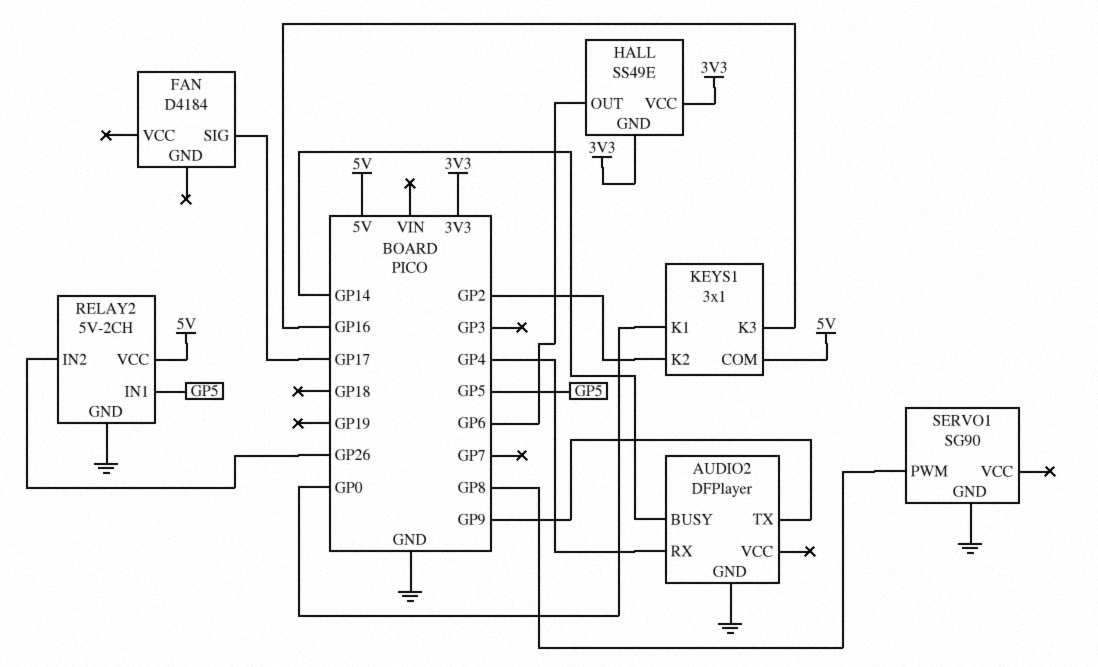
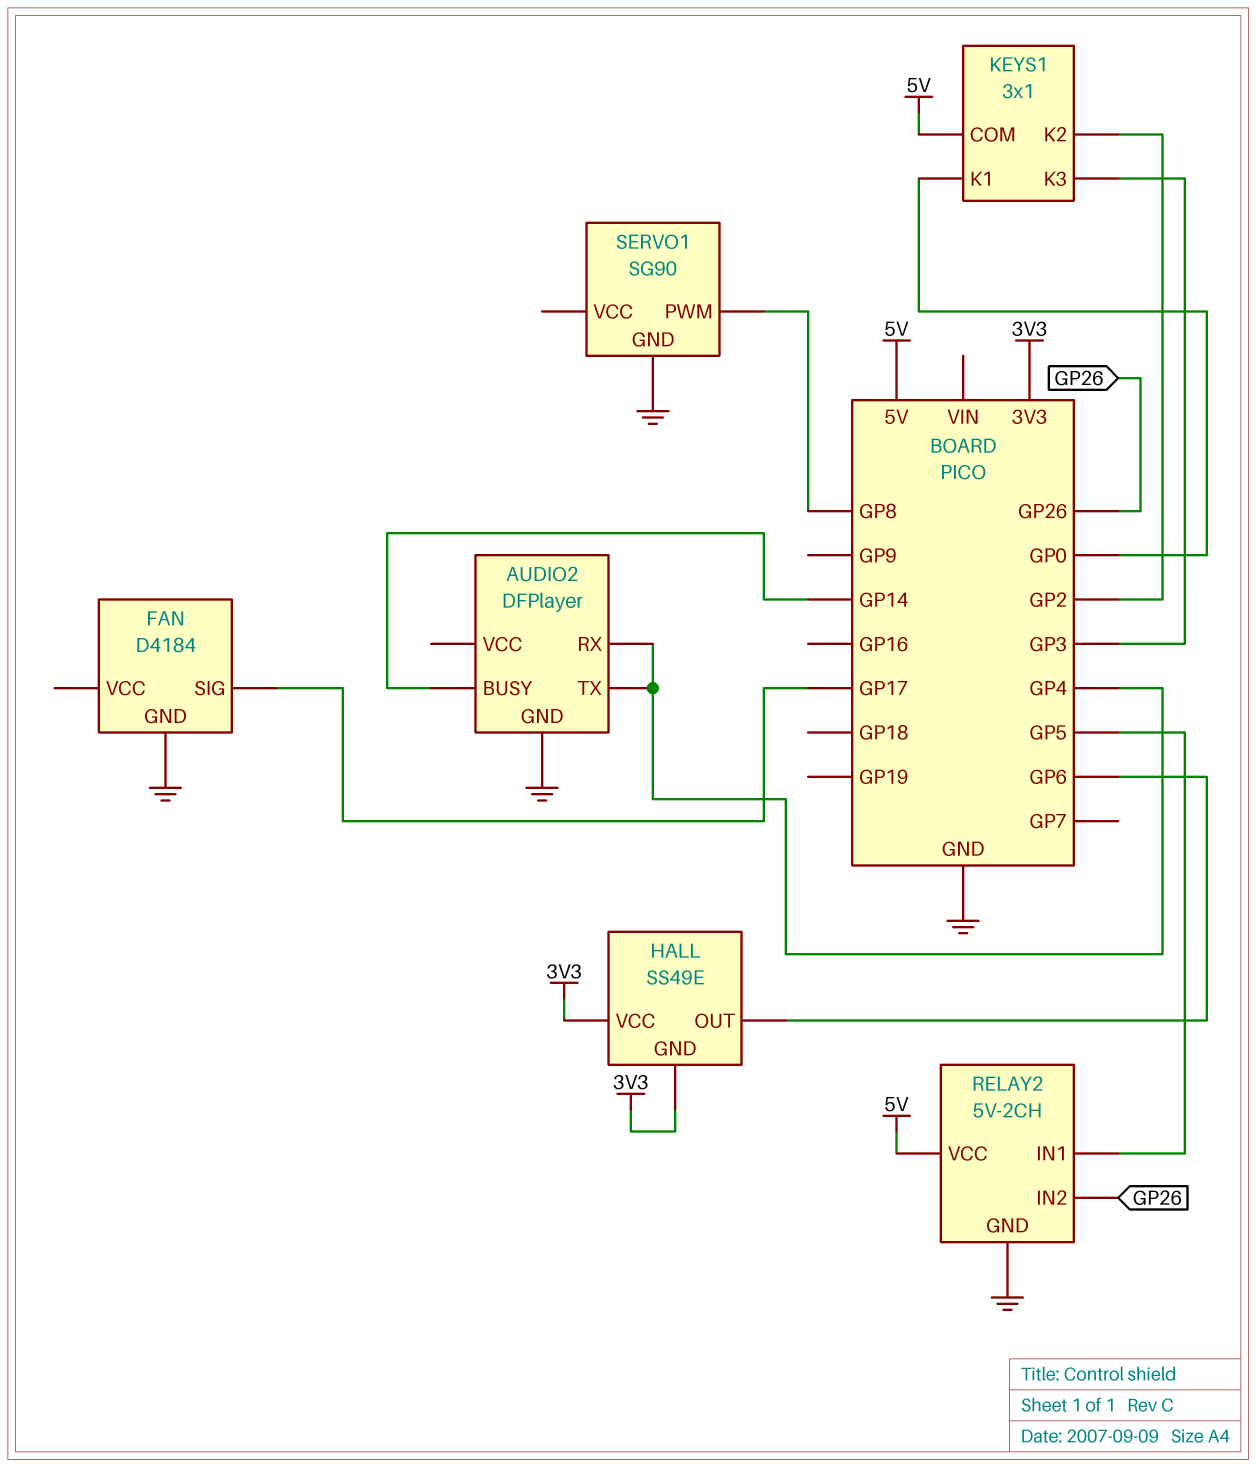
AUDIO2 pin TX: GP9 -> GP4
FAN pin GND: none -> GND
KEYS1 pin K3: GP16 -> GP3

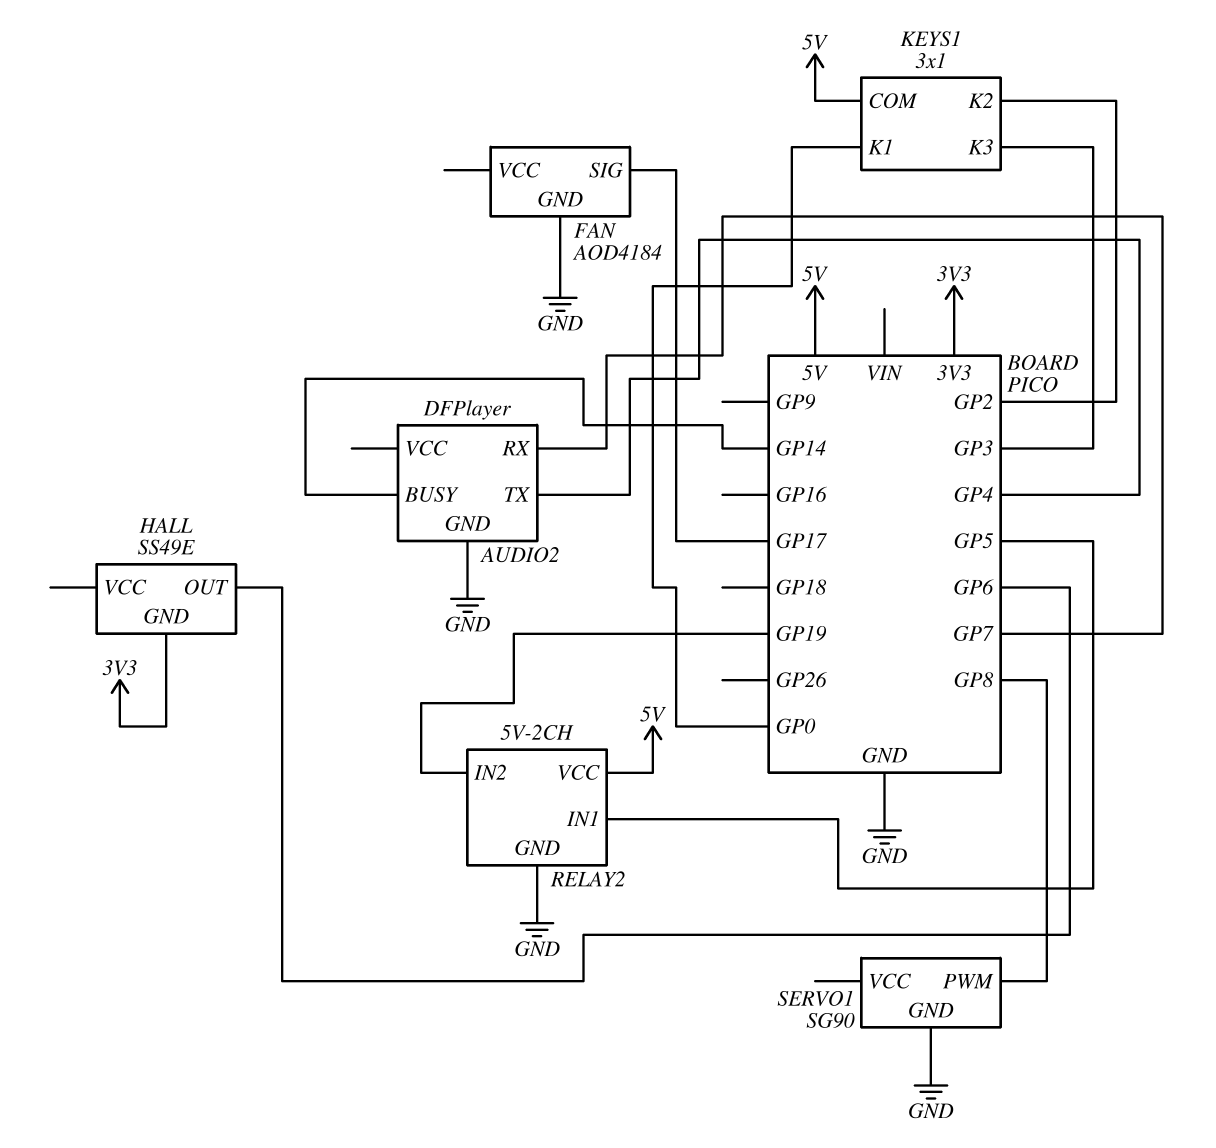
AUDIO2 pin RX: GP4 -> GP7
FAN: D4184 -> AOD4184
HALL pin VCC: 3V3 -> none
RELAY2 pin IN2: GP26 -> GP19

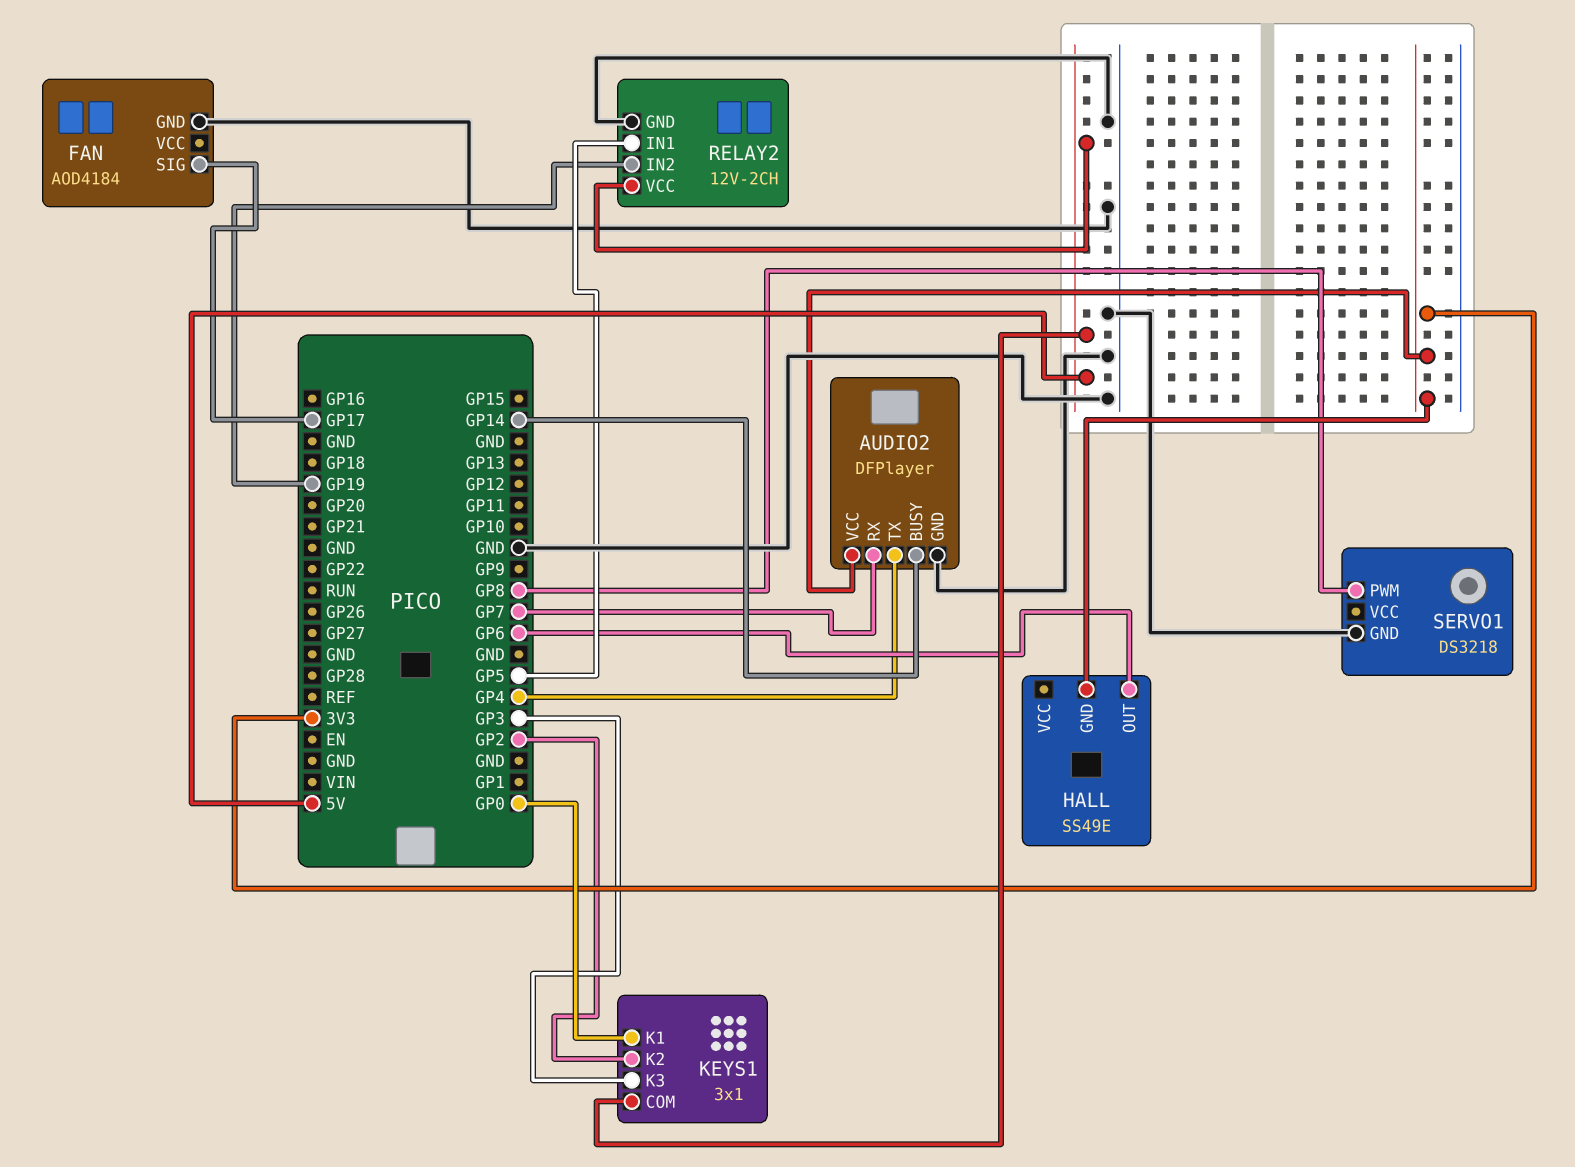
AUDIO2 pin VCC: none -> 3V3
RELAY2: 5V-2CH -> 12V-2CH
SERVO1: SG90 -> DS3218

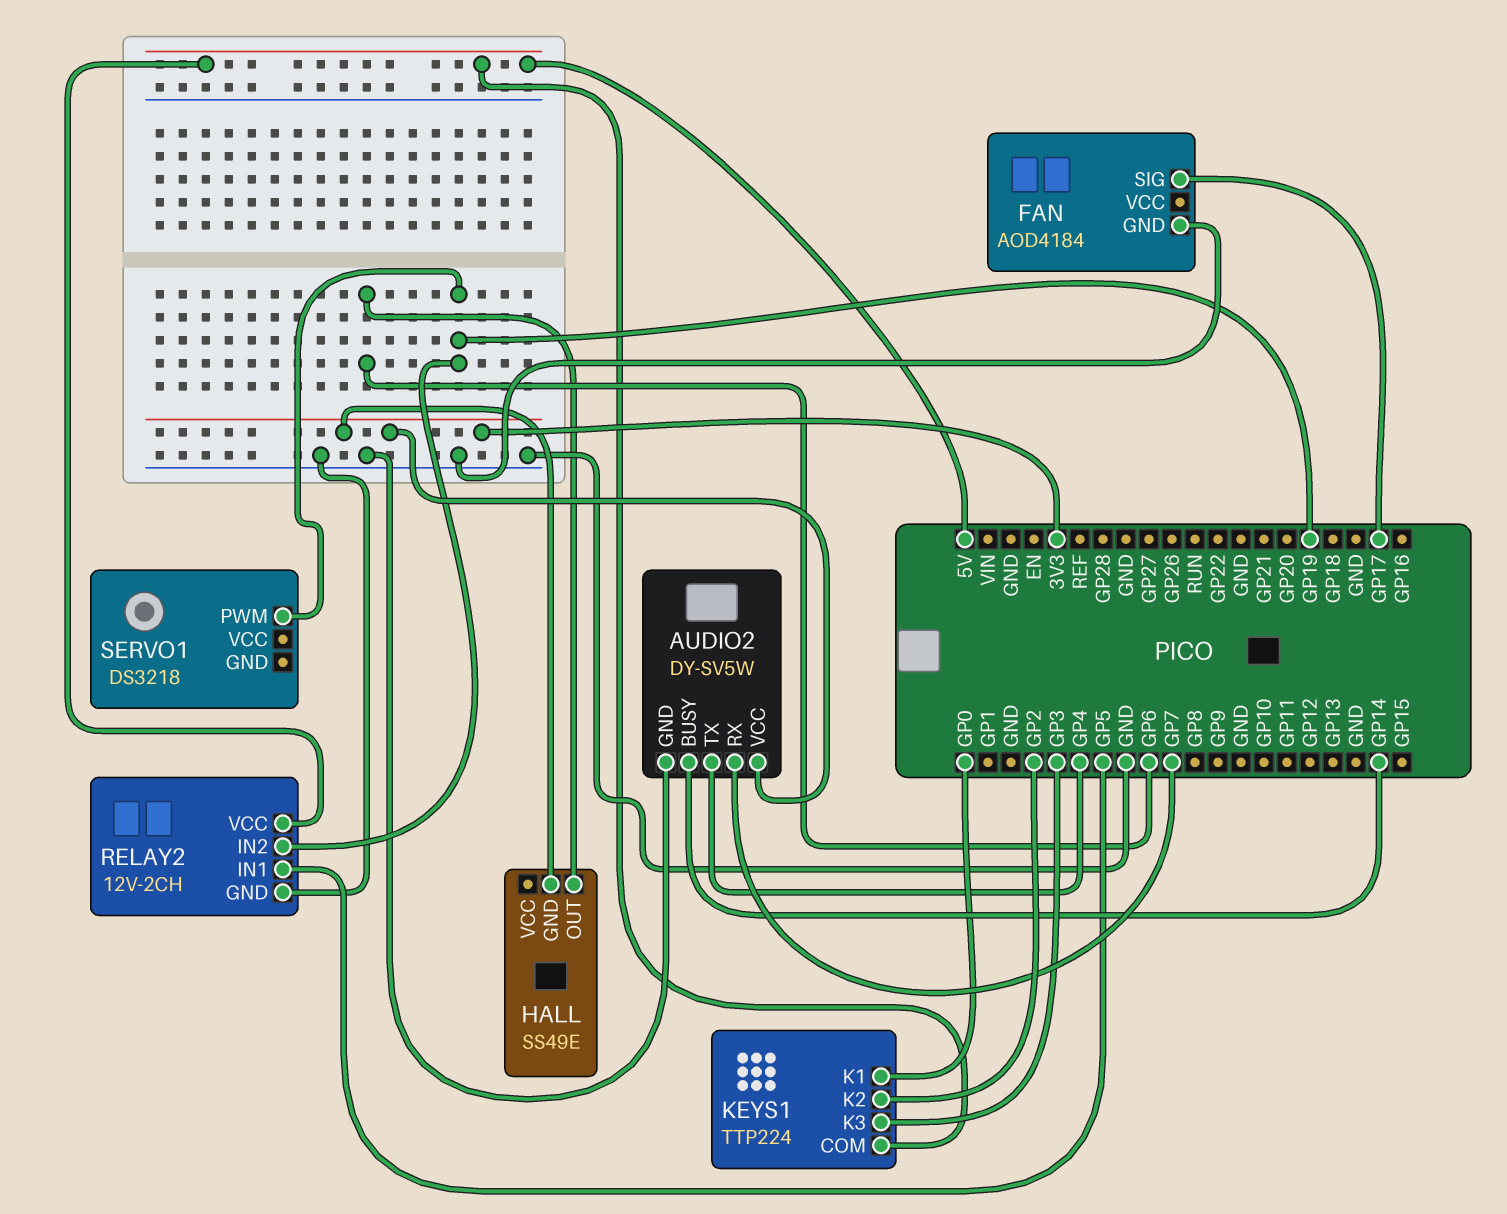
AUDIO2: DFPlayer -> DY-SV5W
KEYS1: 3x1 -> TTP224
SERVO1 pin GND: GND -> none
SERVO1 pin PWM: GP8 -> GP19

